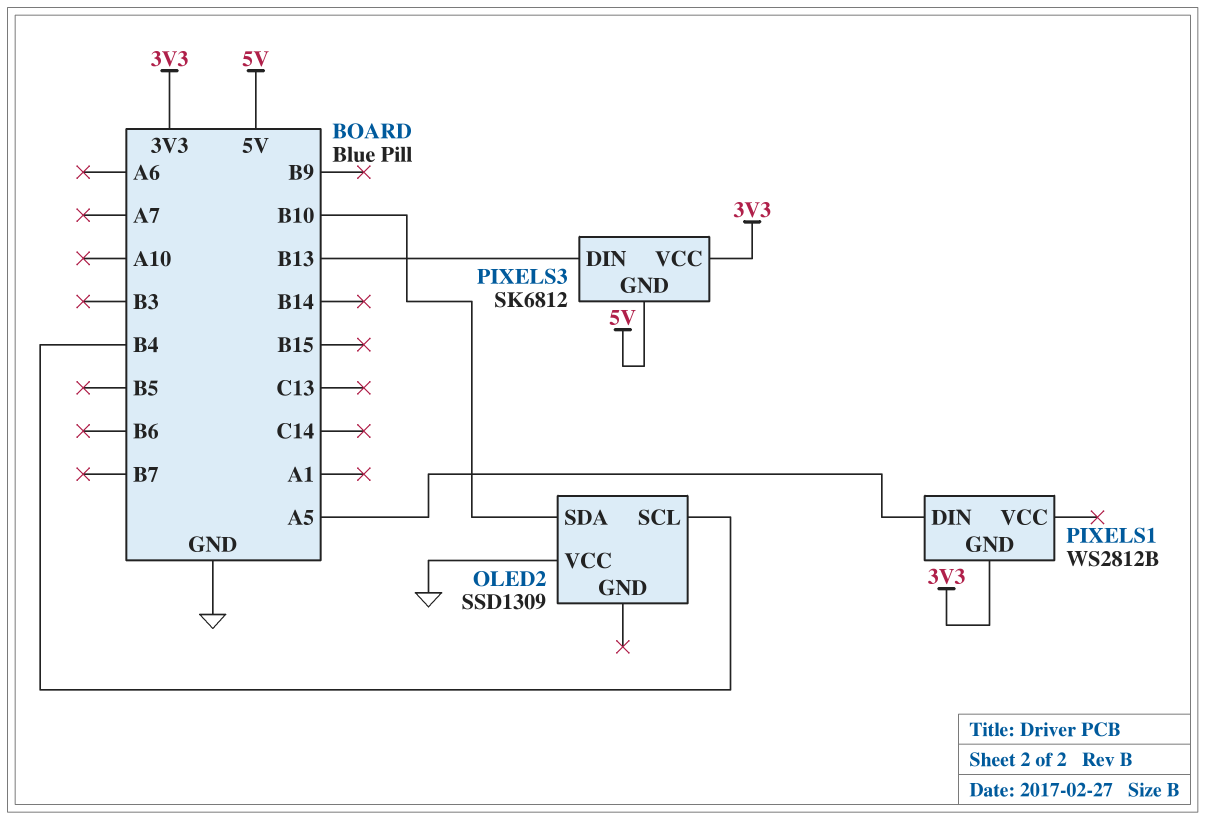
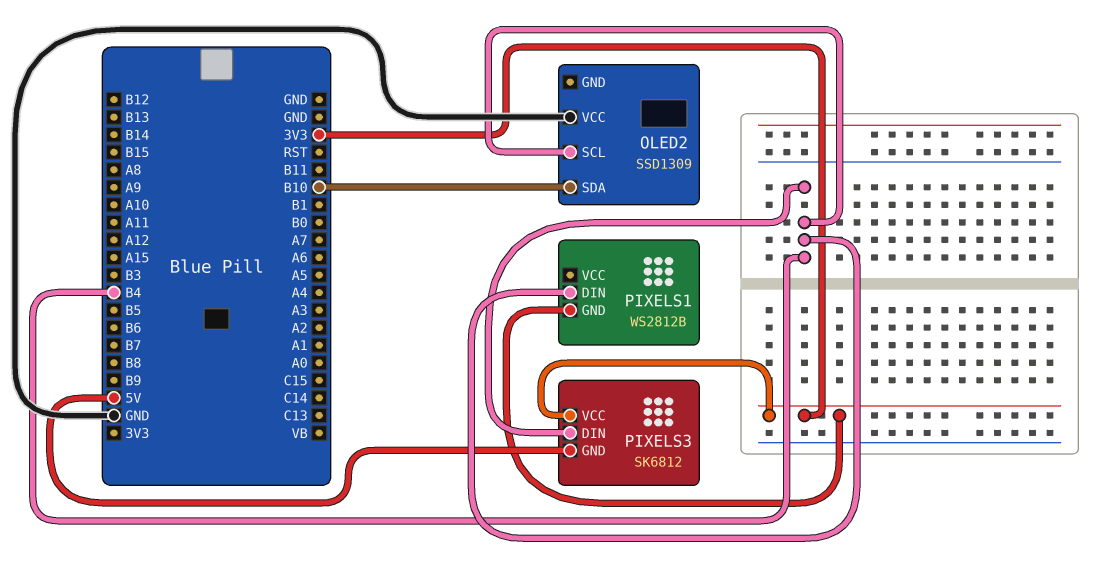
PIXELS1 pin DIN: A5 -> B4
PIXELS3 pin DIN: B13 -> B4

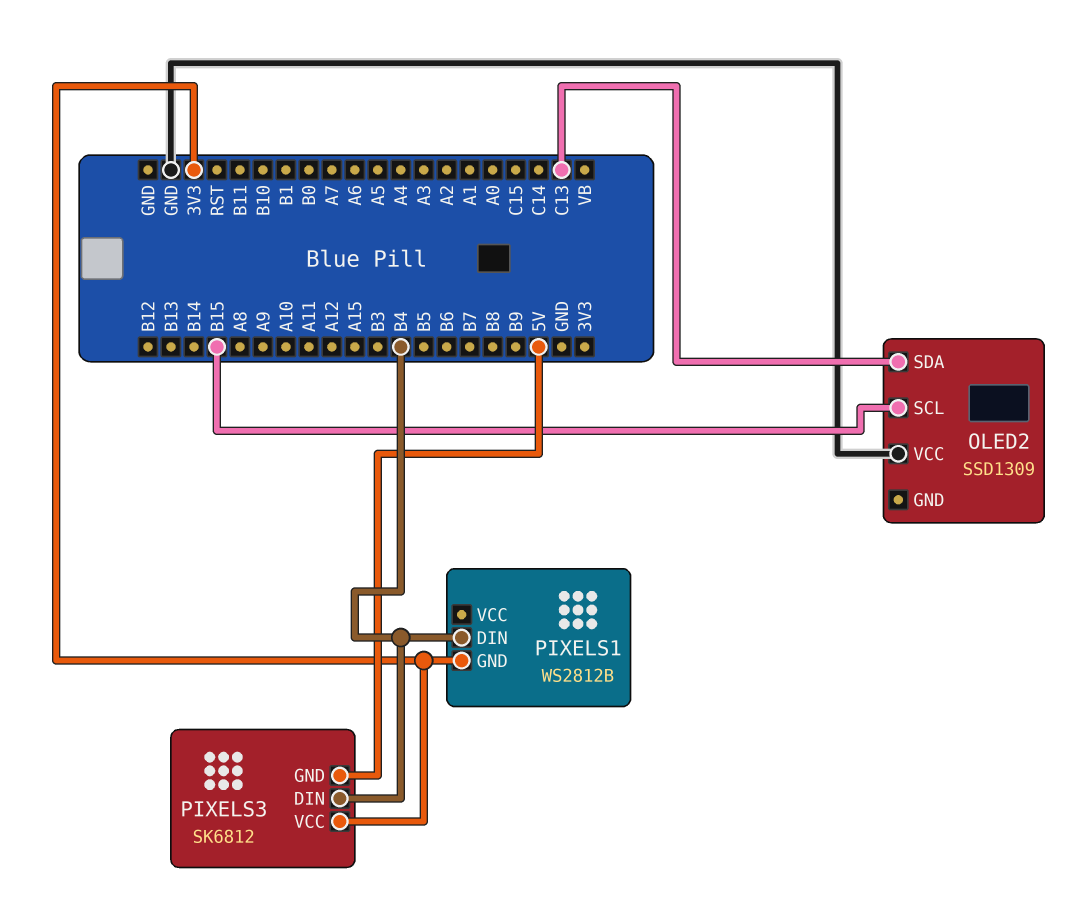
OLED2 pin SCL: B4 -> B15
OLED2 pin SDA: B10 -> C13

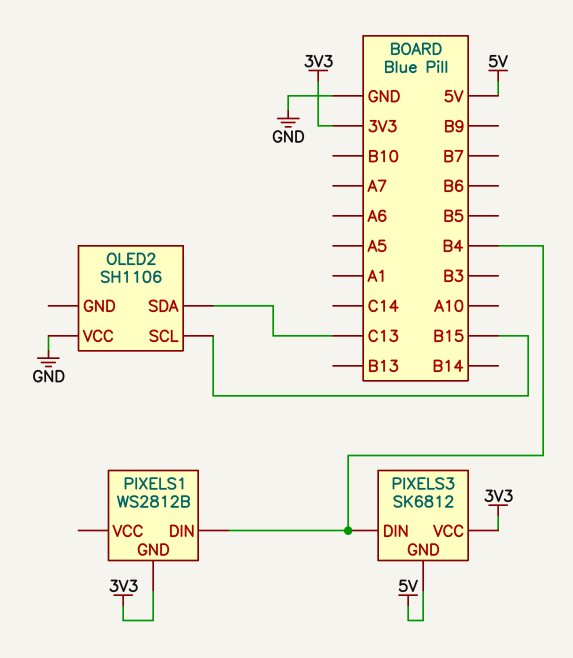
OLED2: SSD1309 -> SH1106

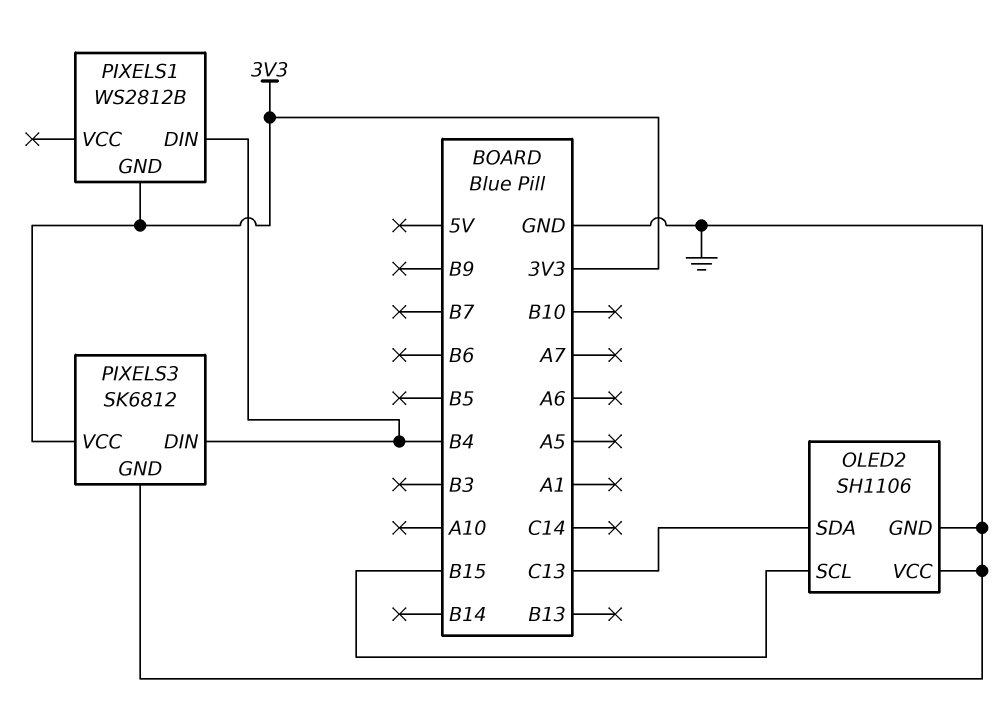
OLED2 pin GND: none -> GND
PIXELS3 pin GND: 5V -> GND

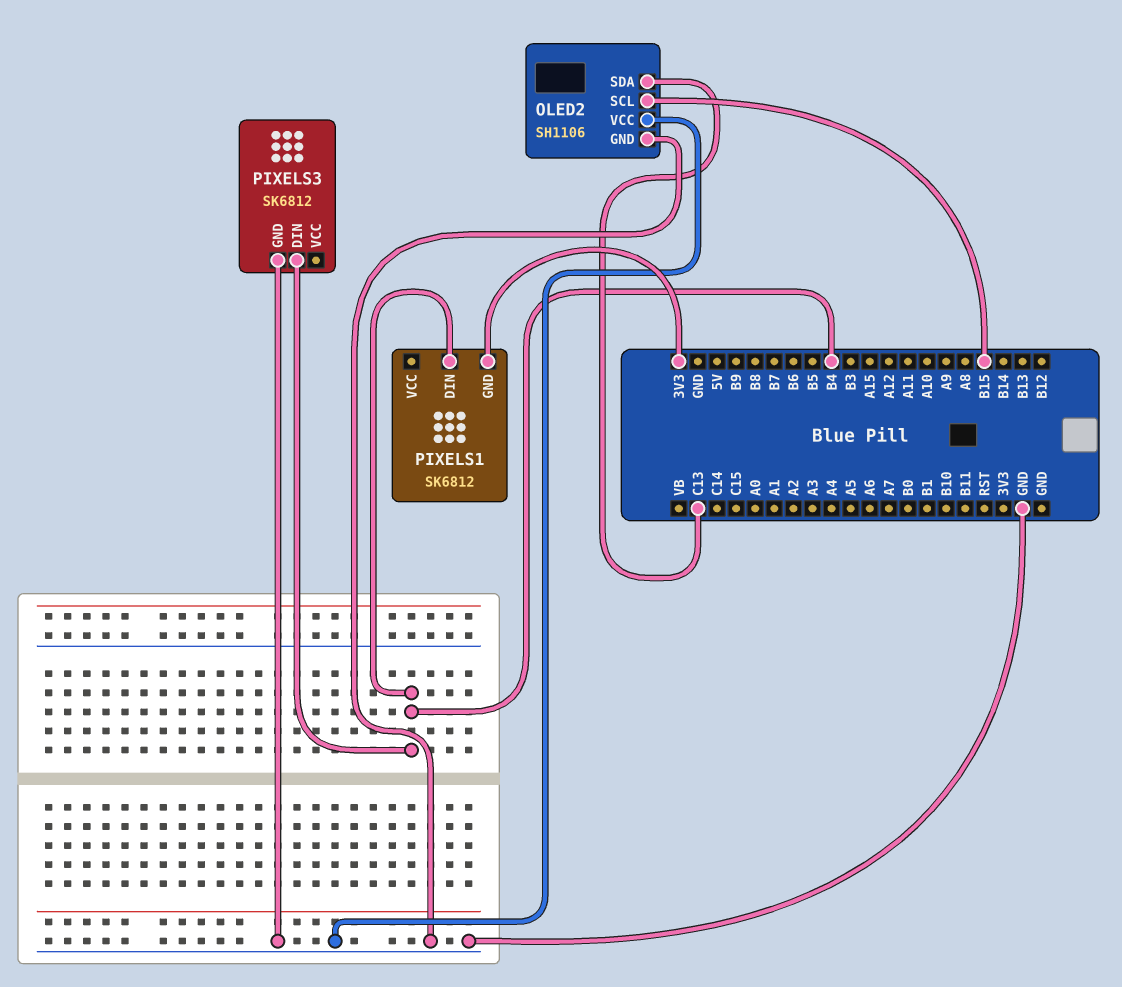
PIXELS1: WS2812B -> SK6812
PIXELS3 pin VCC: 3V3 -> none

